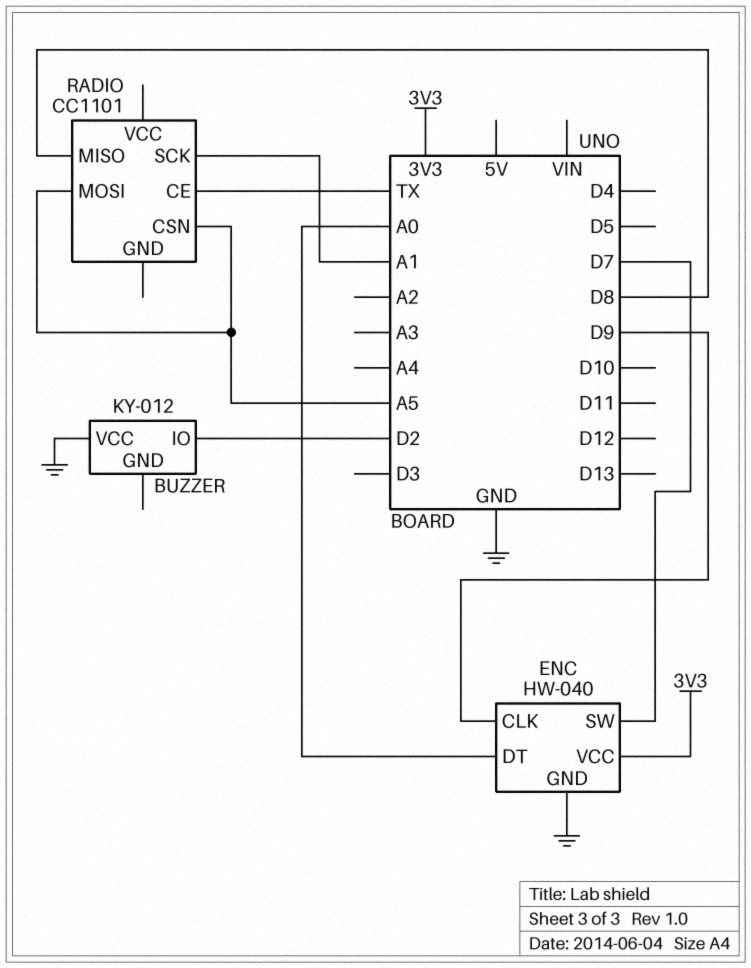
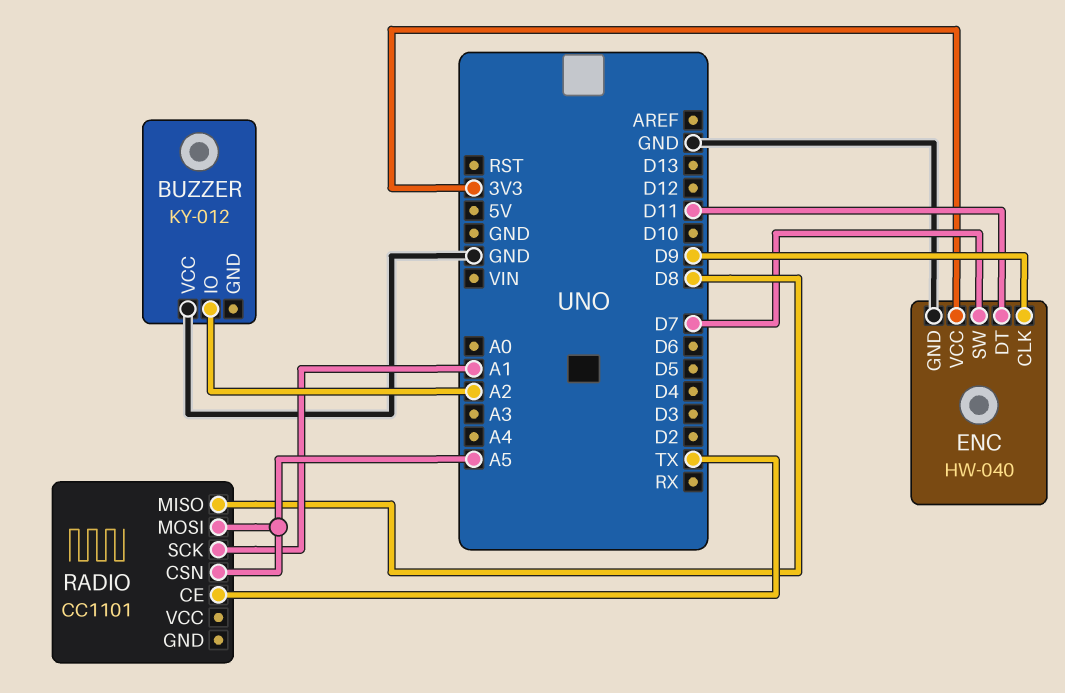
BUZZER pin IO: D2 -> A2
ENC pin DT: A0 -> D11

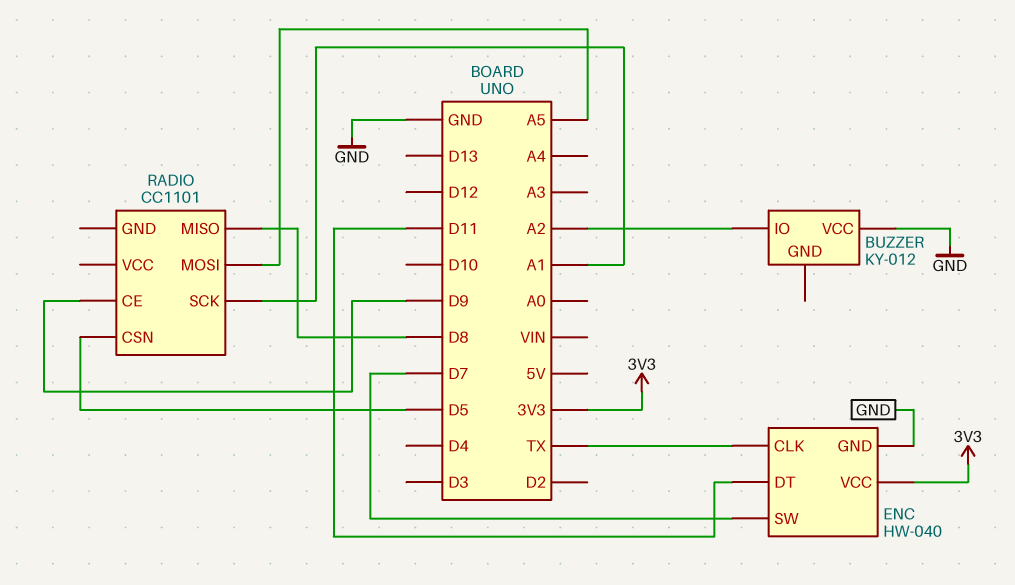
ENC pin CLK: D9 -> TX
RADIO pin CE: TX -> D9
RADIO pin CSN: A5 -> D5

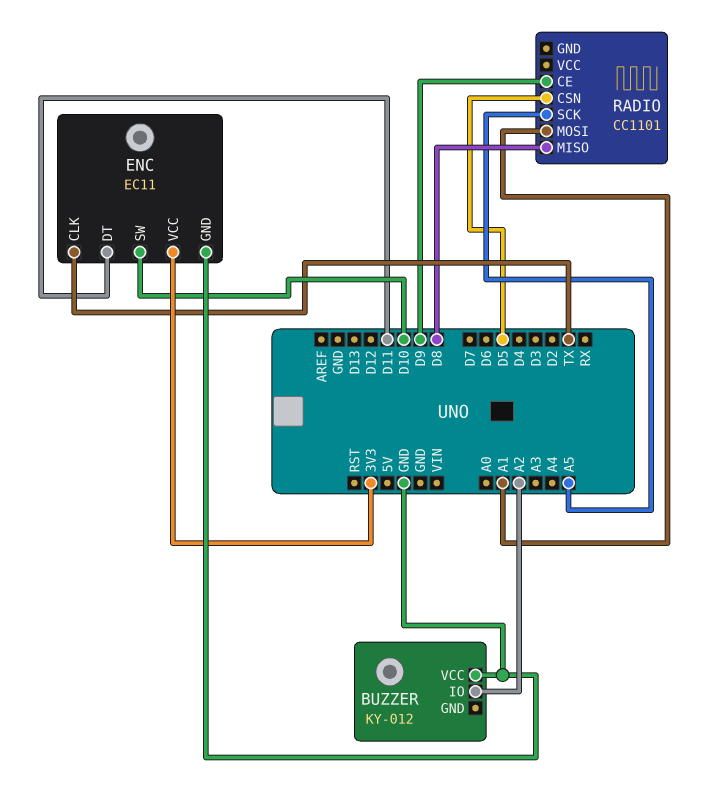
ENC: HW-040 -> EC11
ENC pin SW: D7 -> D10
RADIO pin MOSI: A5 -> A1
RADIO pin SCK: A1 -> A5

